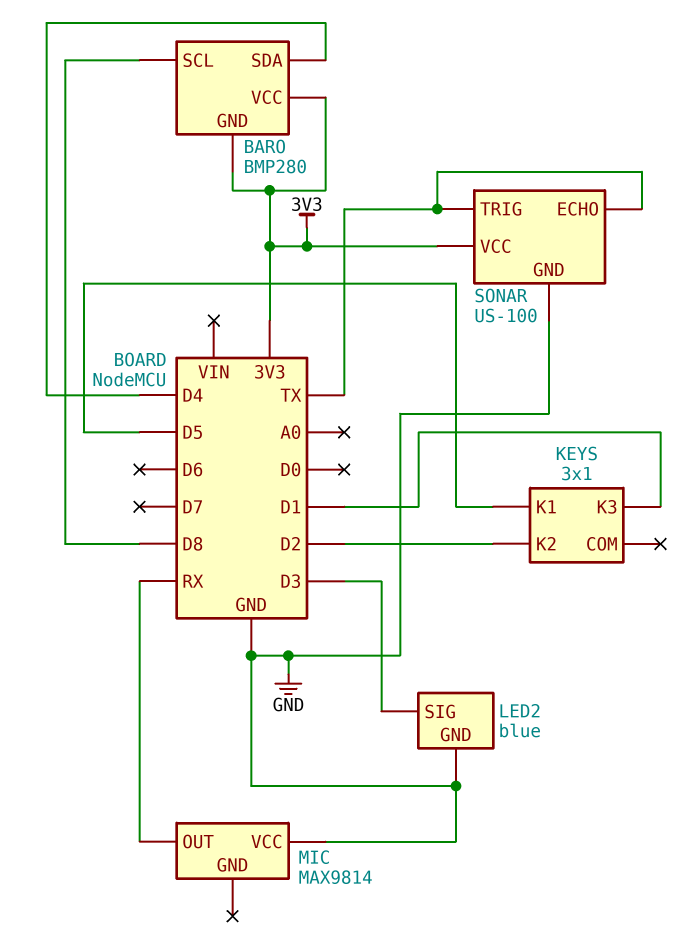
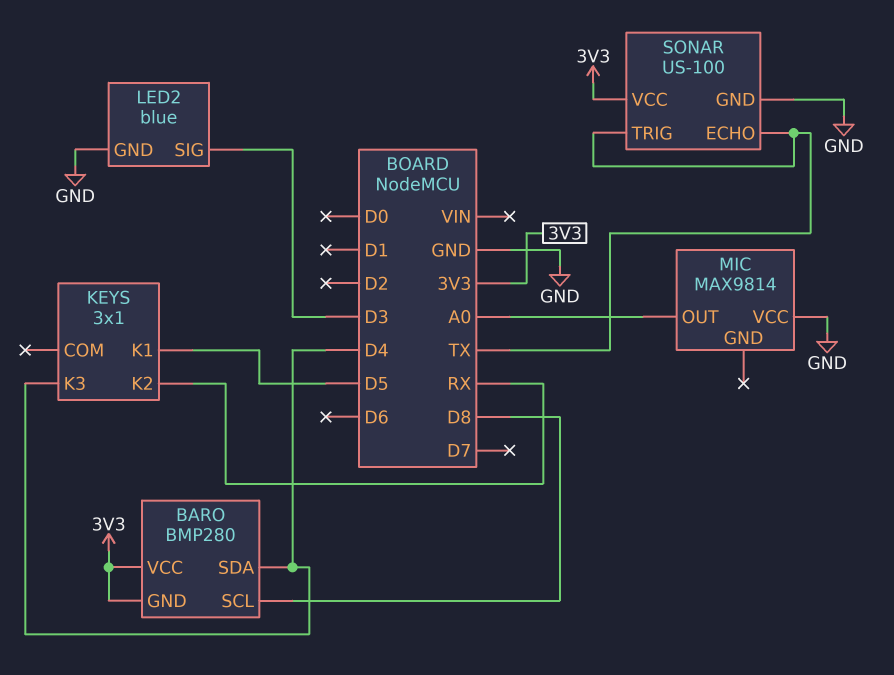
KEYS pin K2: D2 -> RX
KEYS pin K3: D1 -> D4
MIC pin OUT: RX -> A0

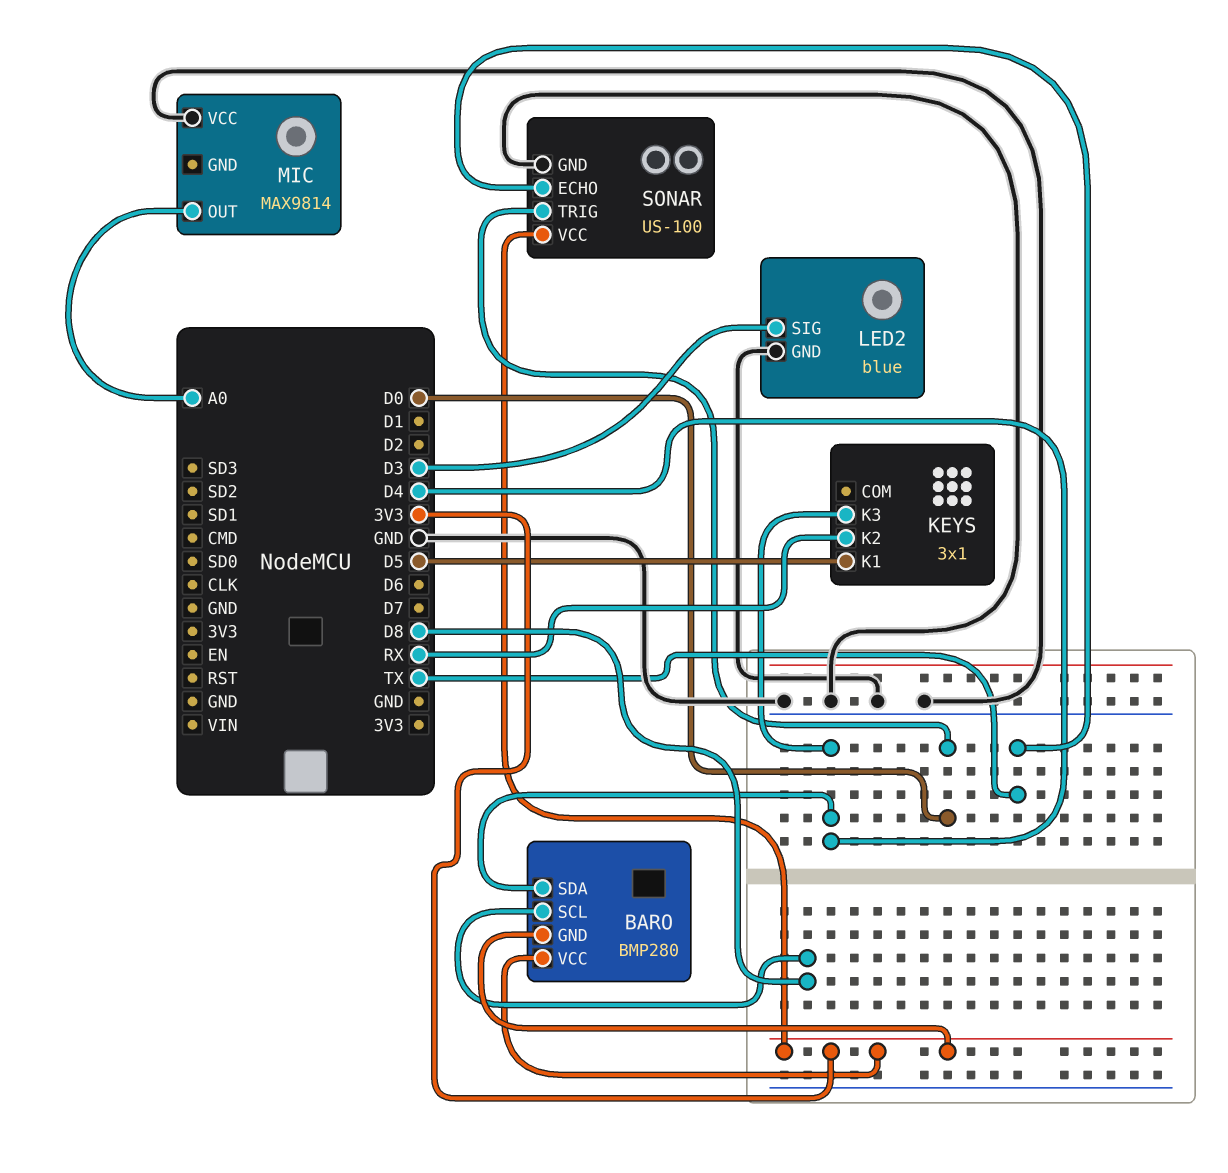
SONAR pin TRIG: TX -> D0

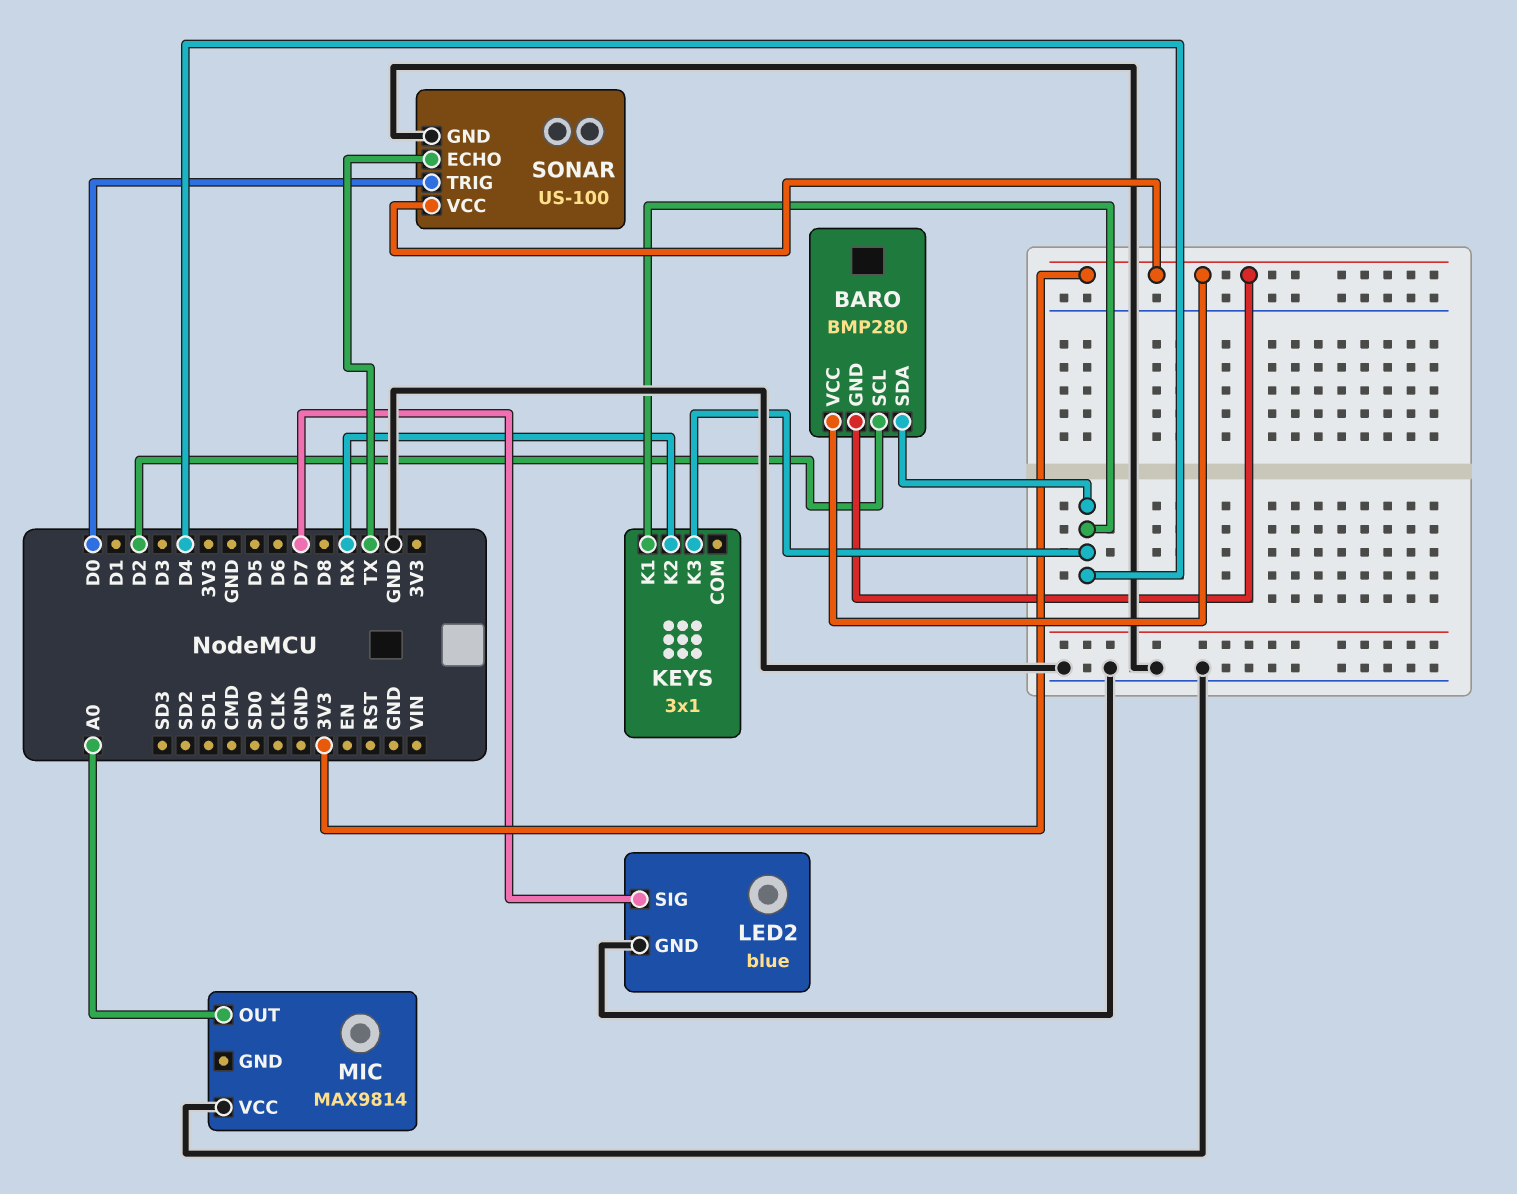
BARO pin SCL: D8 -> D2
KEYS pin K1: D5 -> D4
LED2 pin SIG: D3 -> D7

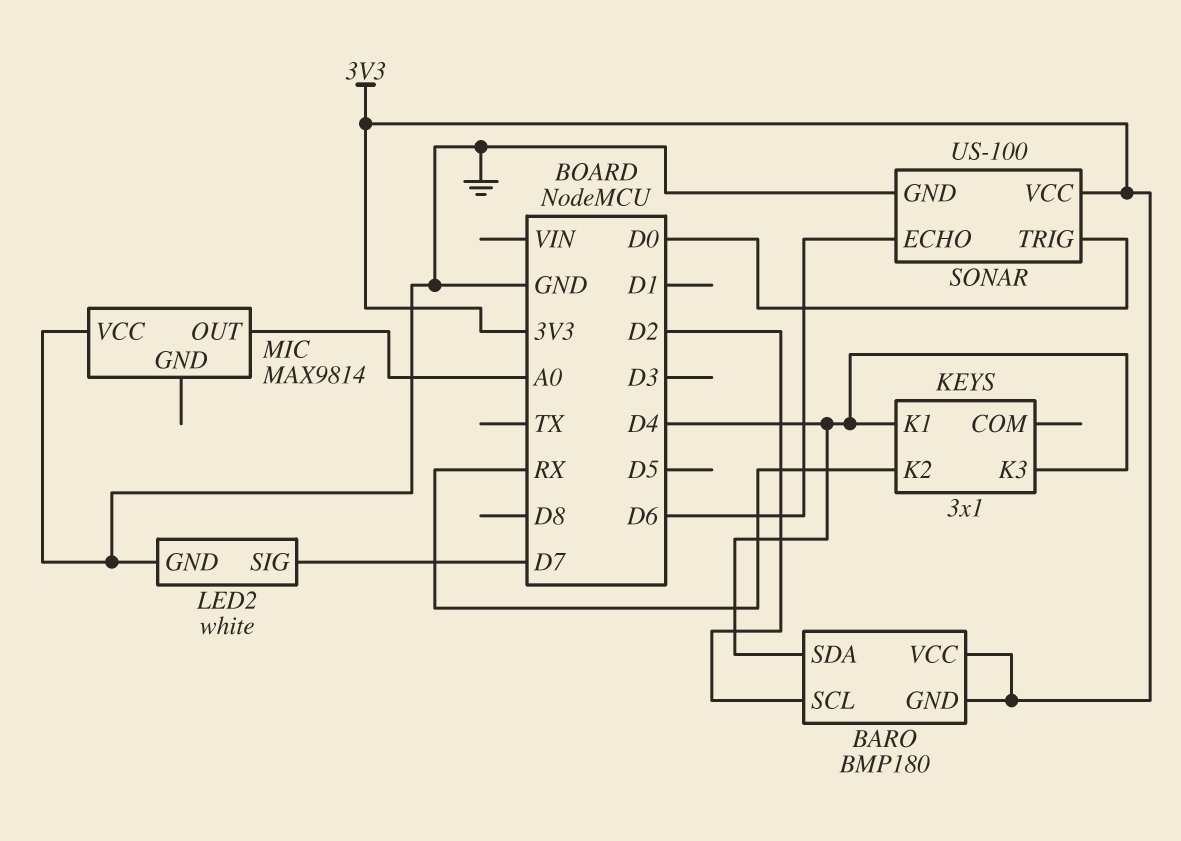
BARO: BMP280 -> BMP180
LED2: blue -> white
SONAR pin ECHO: TX -> D6

